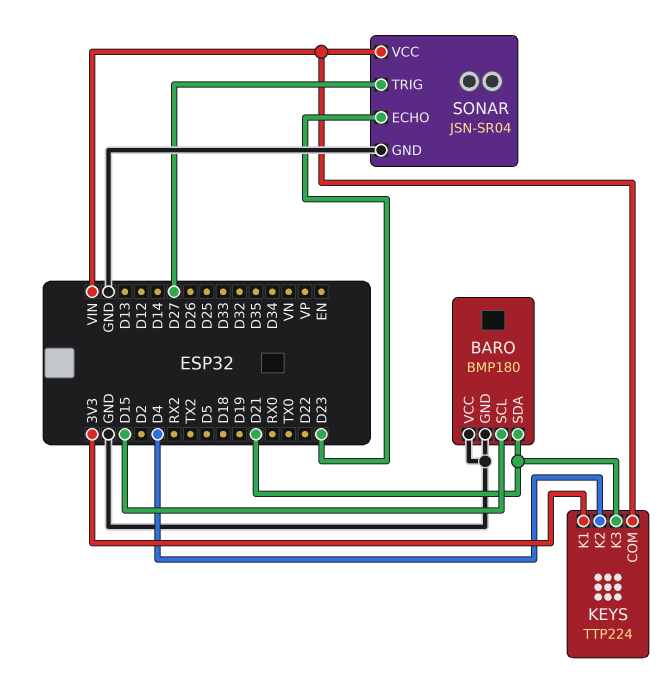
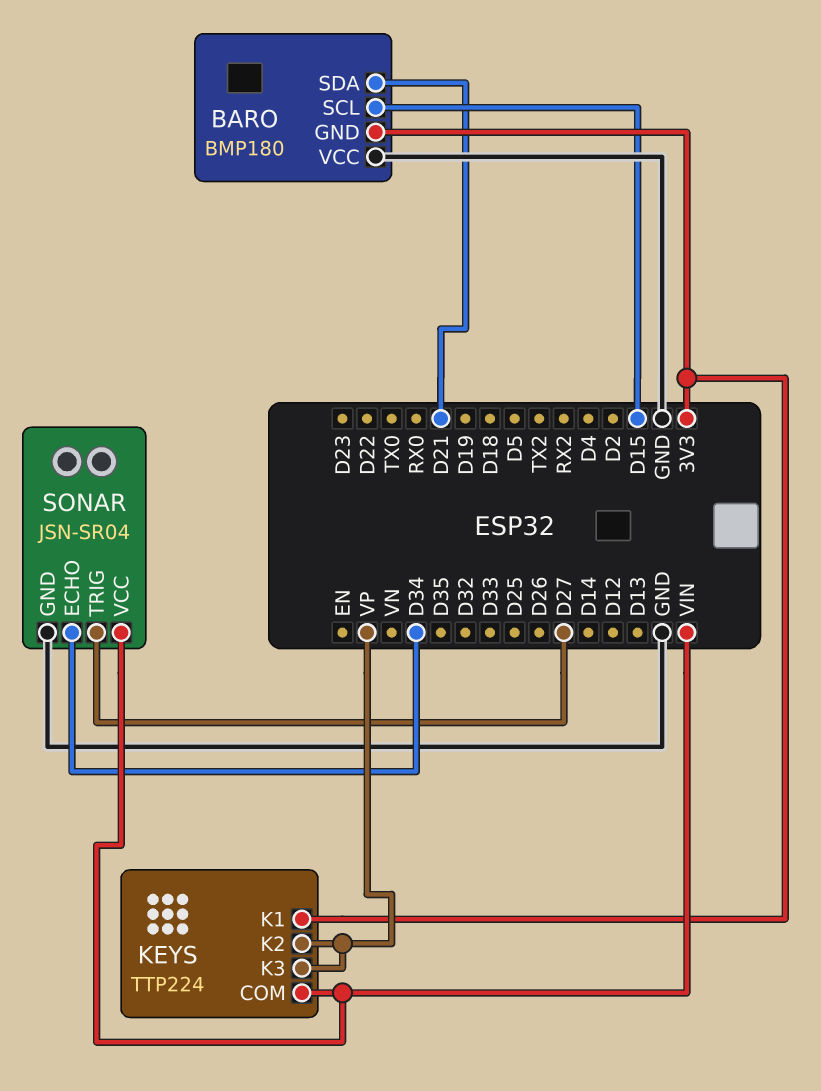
BARO pin GND: GND -> 3V3
KEYS pin K2: D4 -> VP
KEYS pin K3: D21 -> VP
SONAR pin ECHO: D23 -> D34

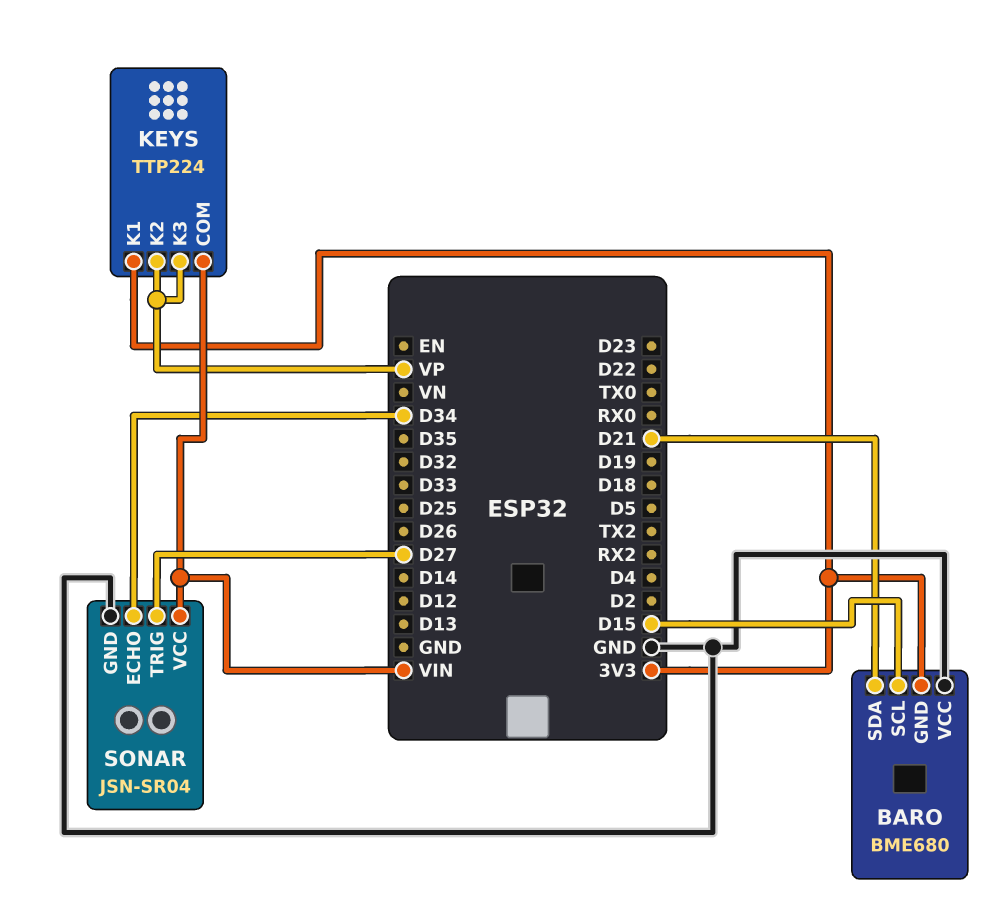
BARO: BMP180 -> BME680

